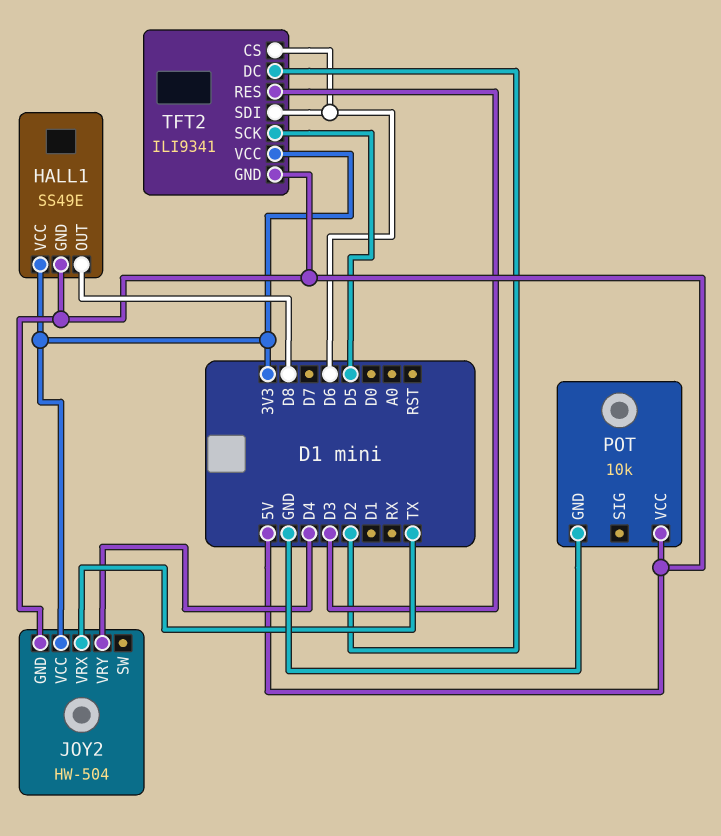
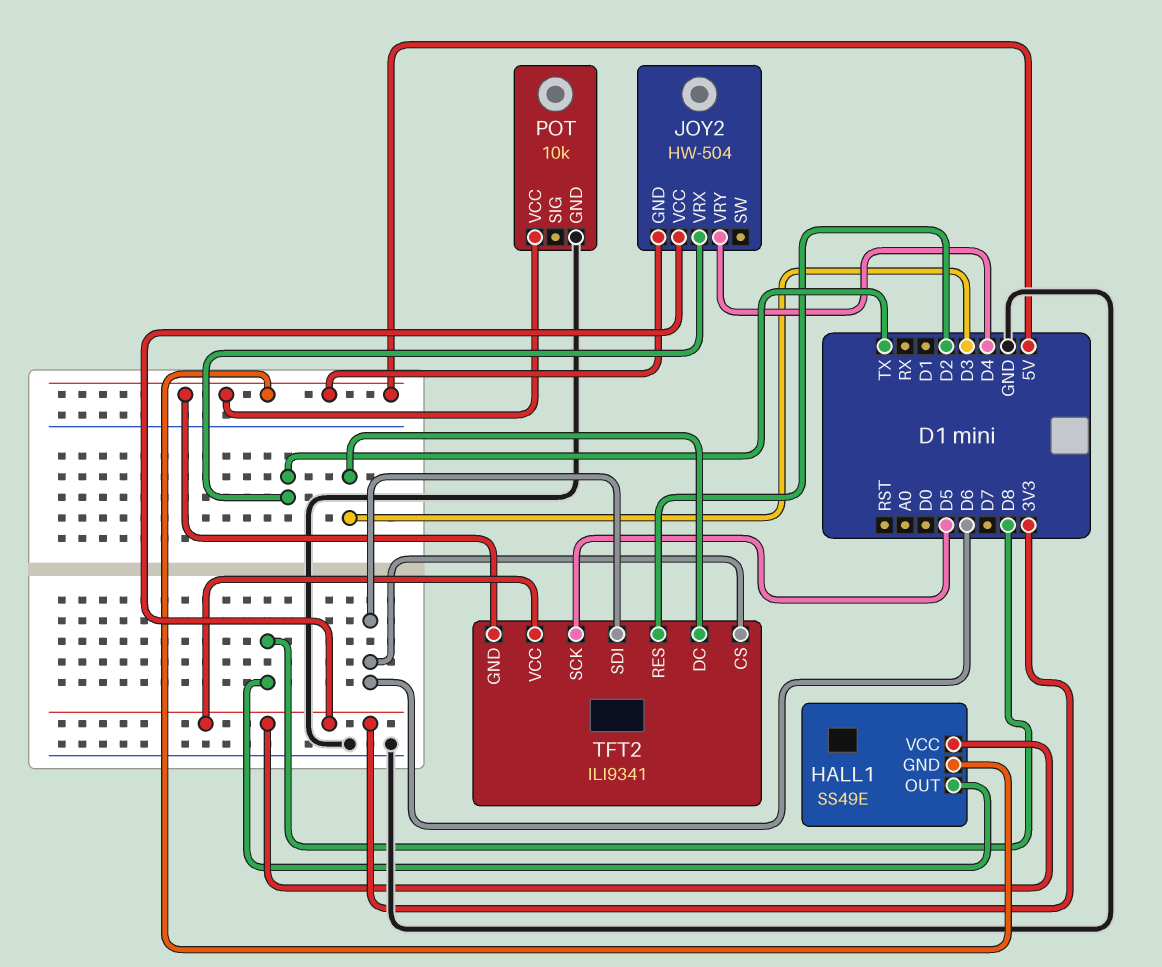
TFT2 pin DC: D2 -> D3
TFT2 pin RES: D3 -> D2

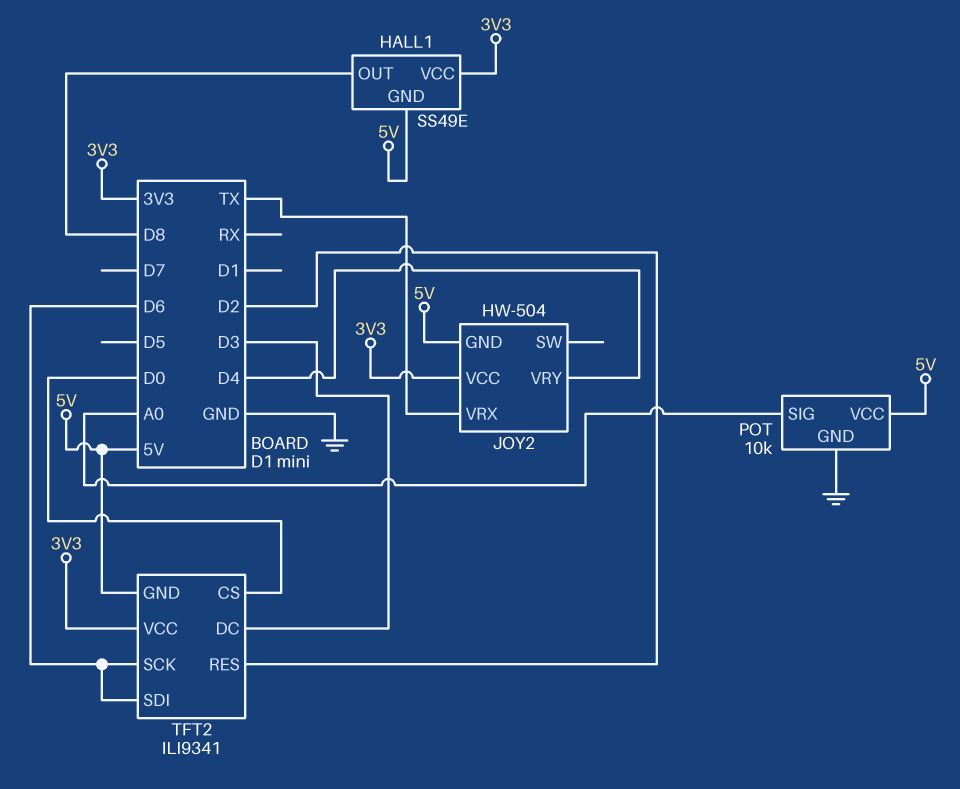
POT pin SIG: none -> A0
TFT2 pin CS: D6 -> D0
TFT2 pin SCK: D5 -> D6

